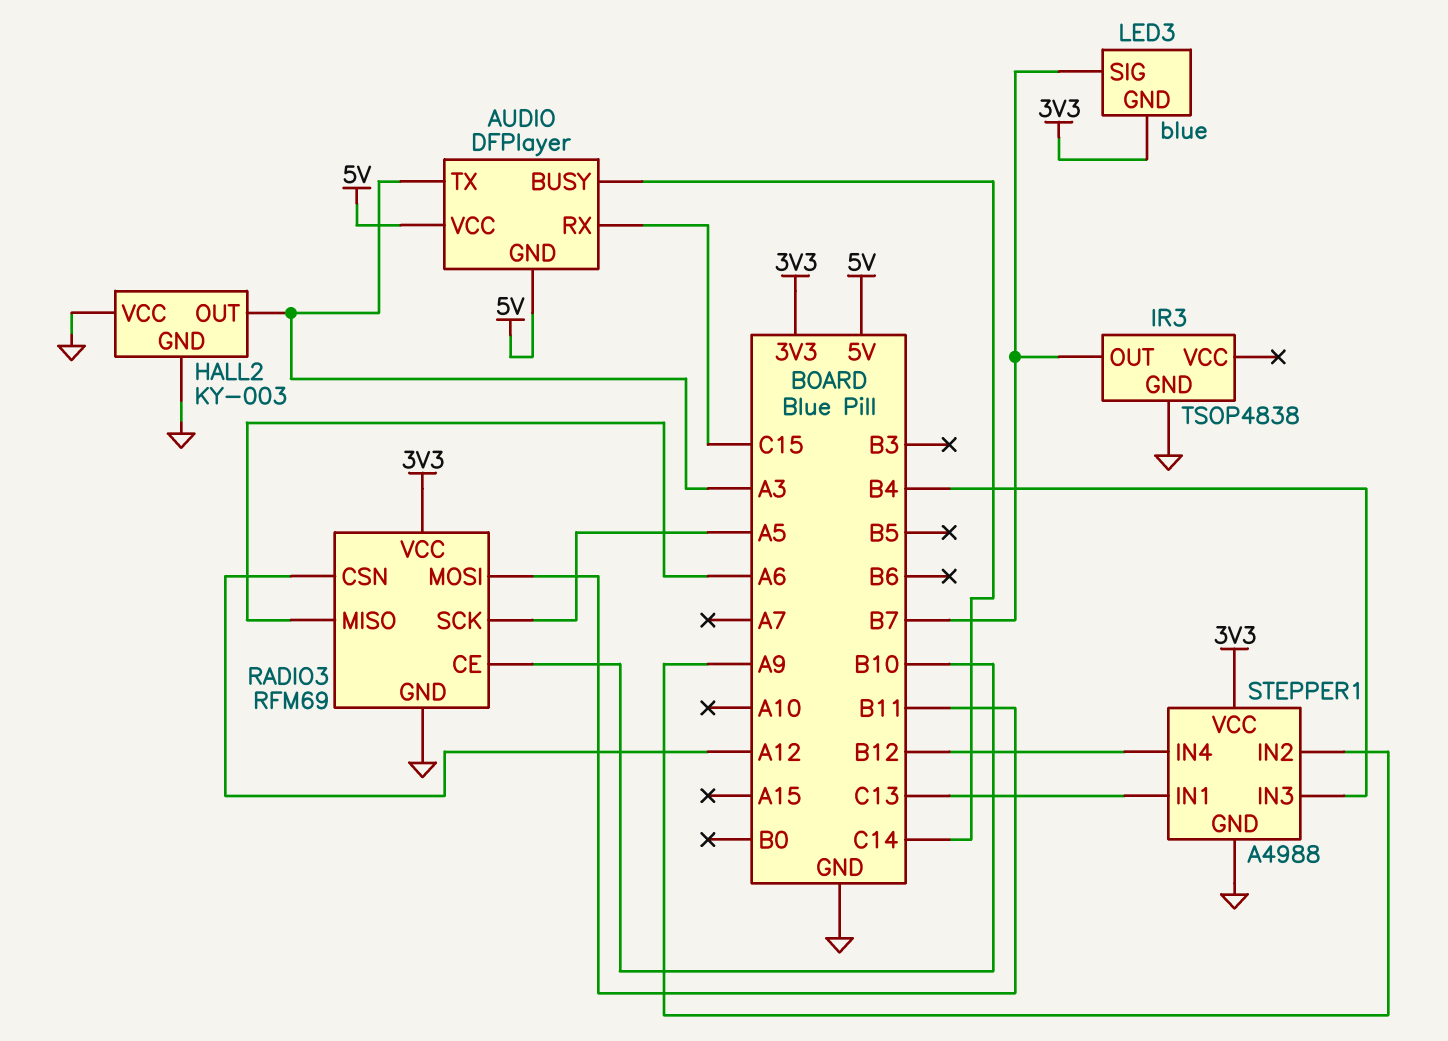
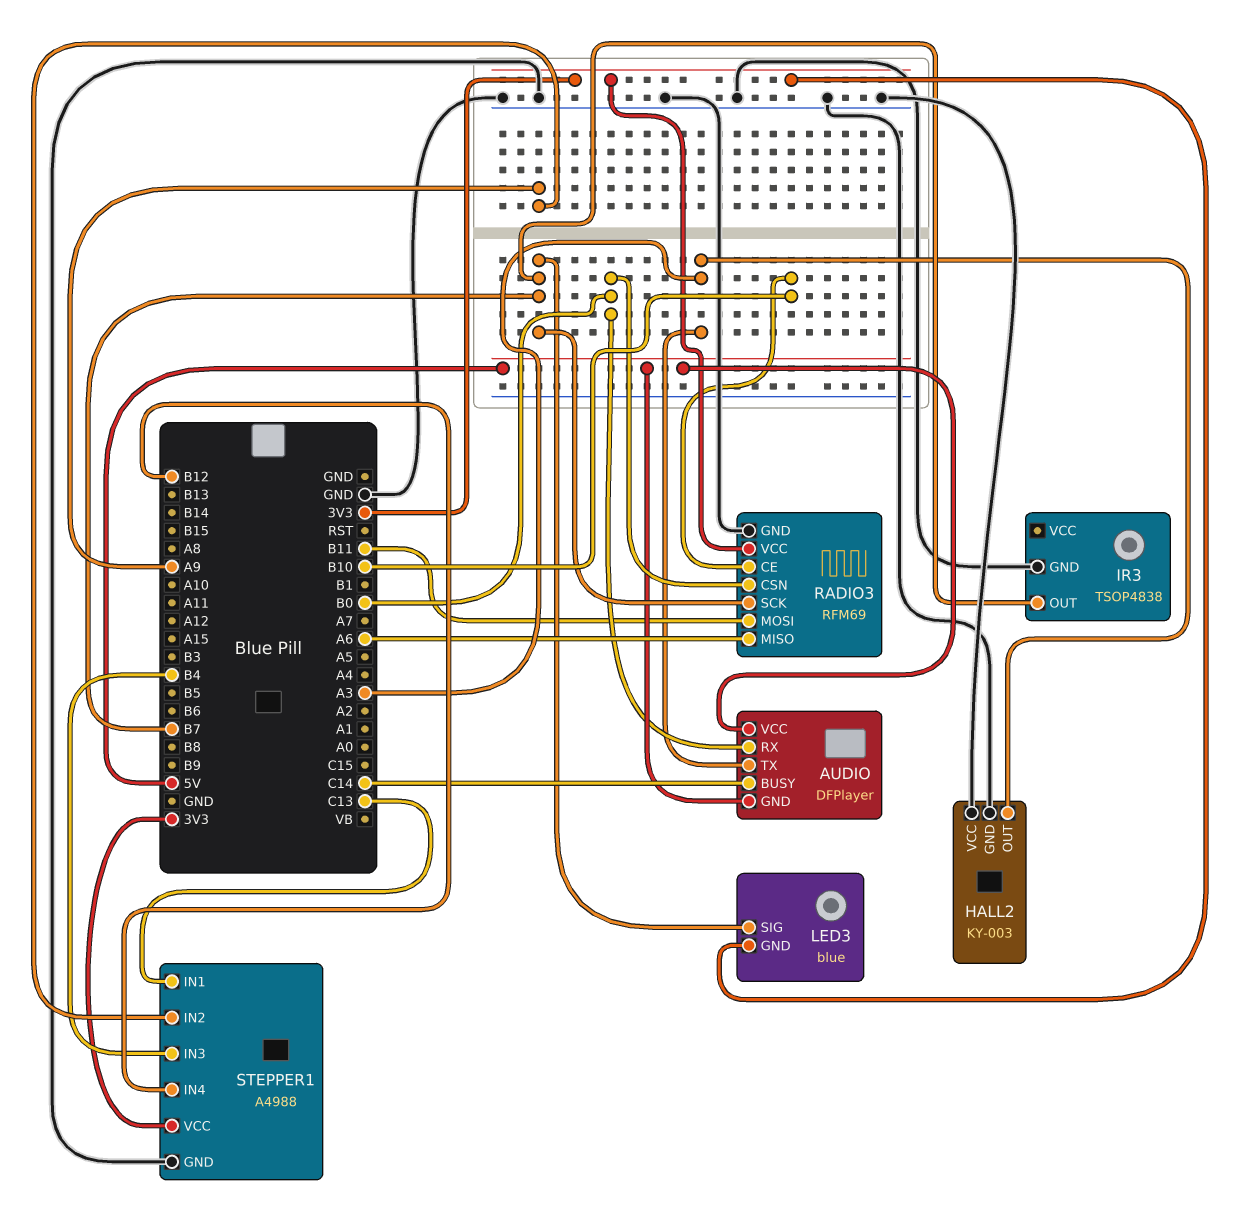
AUDIO pin RX: C15 -> B0
RADIO3 pin CSN: A12 -> B0
RADIO3 pin SCK: A5 -> B7

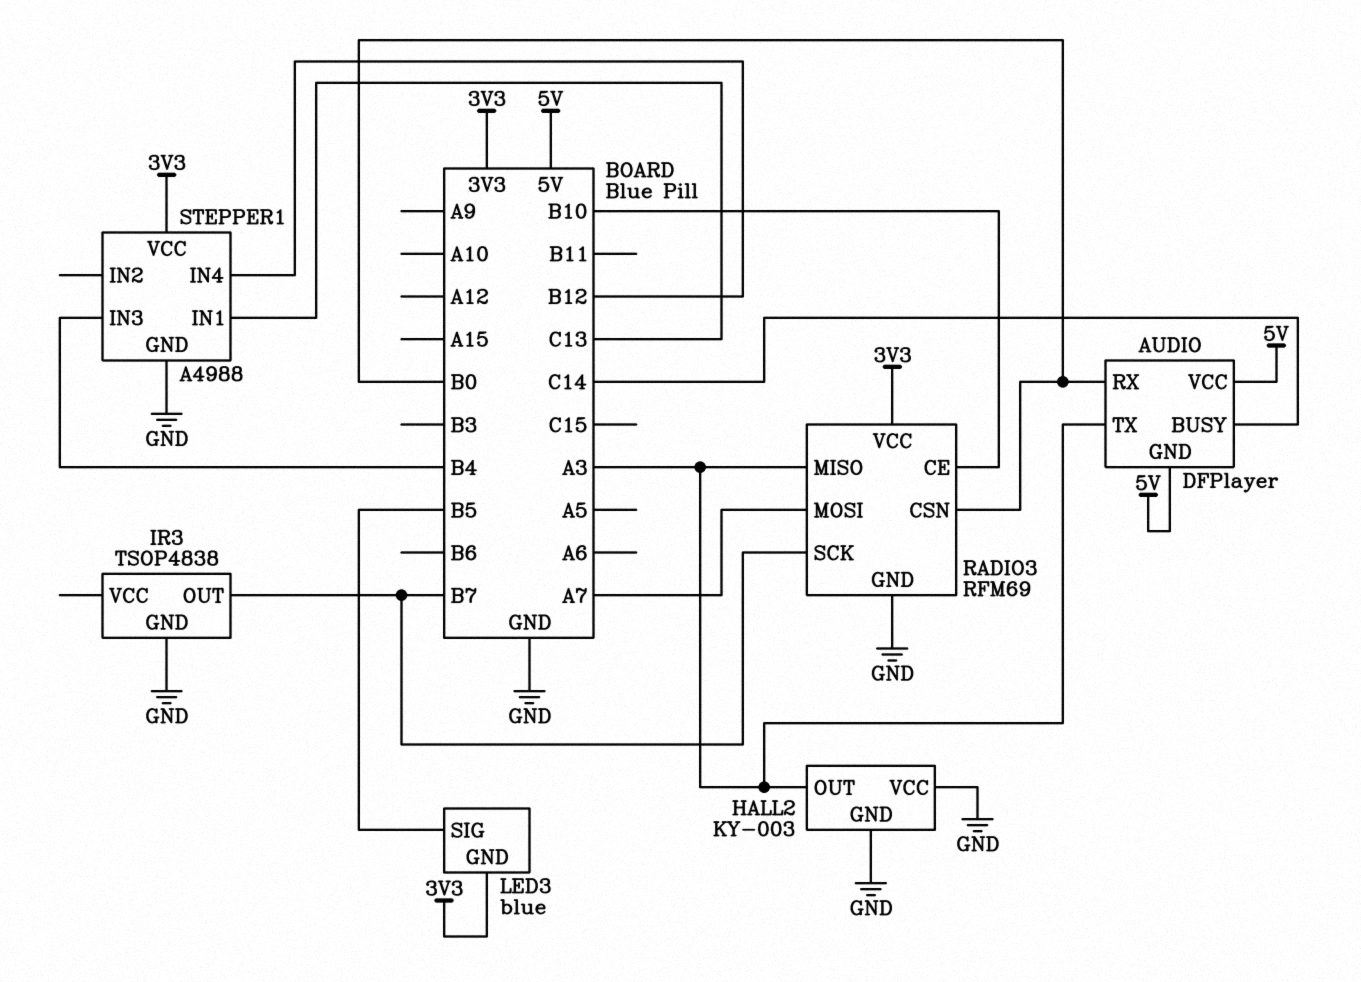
LED3 pin SIG: B7 -> B5
RADIO3 pin MISO: A6 -> A3
RADIO3 pin MOSI: B11 -> A7
STEPPER1 pin IN2: A9 -> none

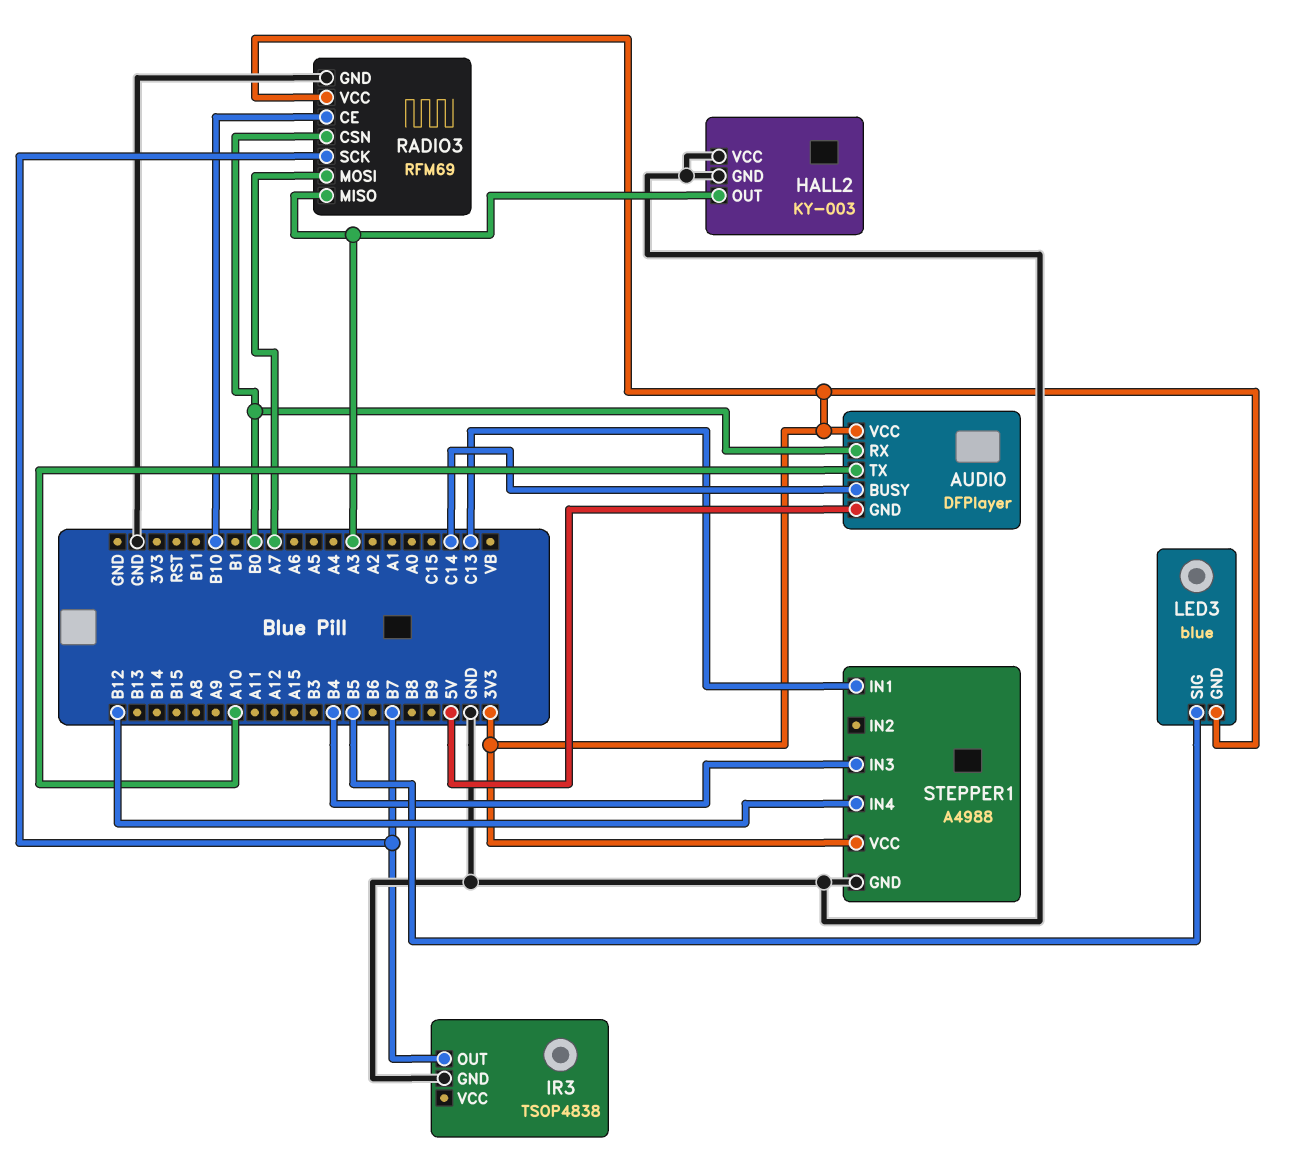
AUDIO pin TX: A3 -> A10
AUDIO pin VCC: 5V -> 3V3

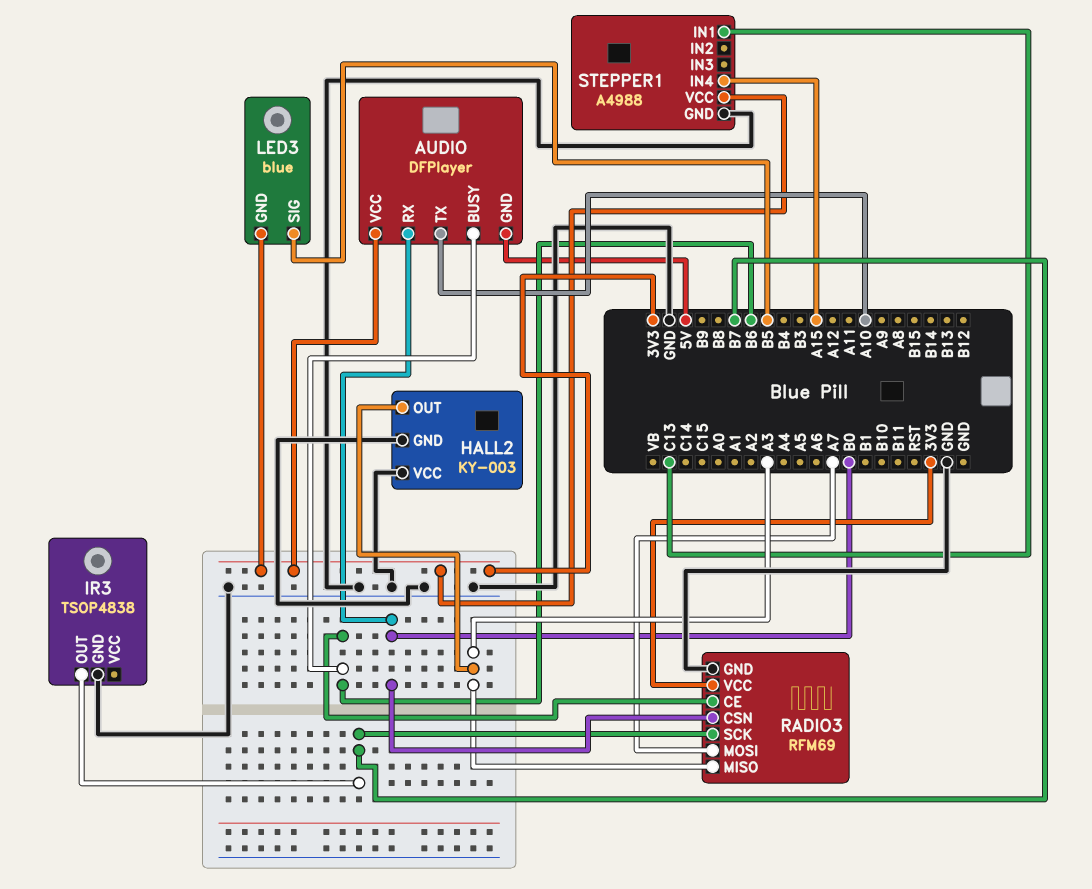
AUDIO pin BUSY: C14 -> B6
RADIO3 pin CE: B10 -> B6
STEPPER1 pin IN3: B4 -> none
STEPPER1 pin IN4: B12 -> A15

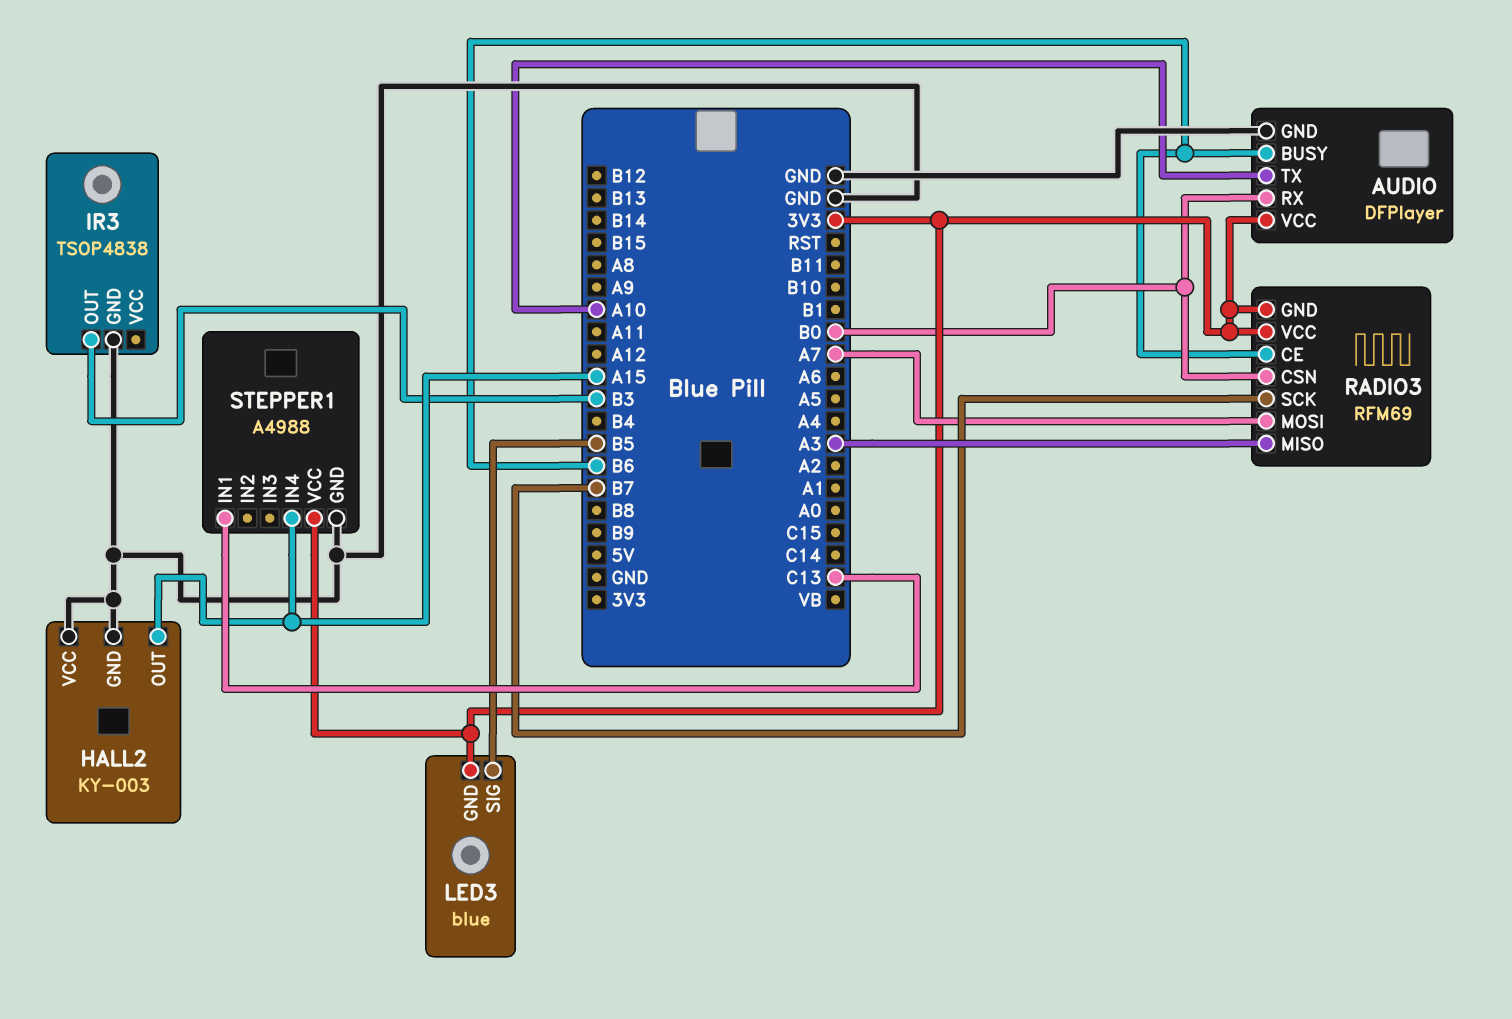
AUDIO pin GND: 5V -> GND
HALL2 pin OUT: A3 -> A15
IR3 pin OUT: B7 -> B3
RADIO3 pin GND: GND -> 3V3

